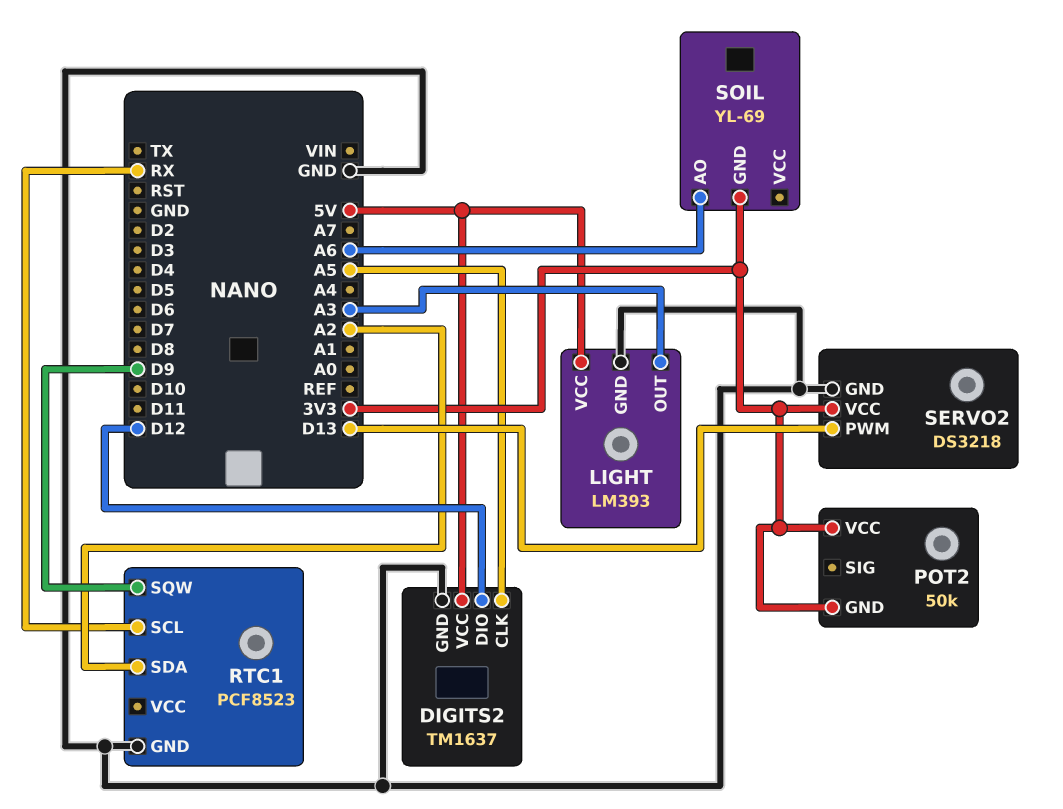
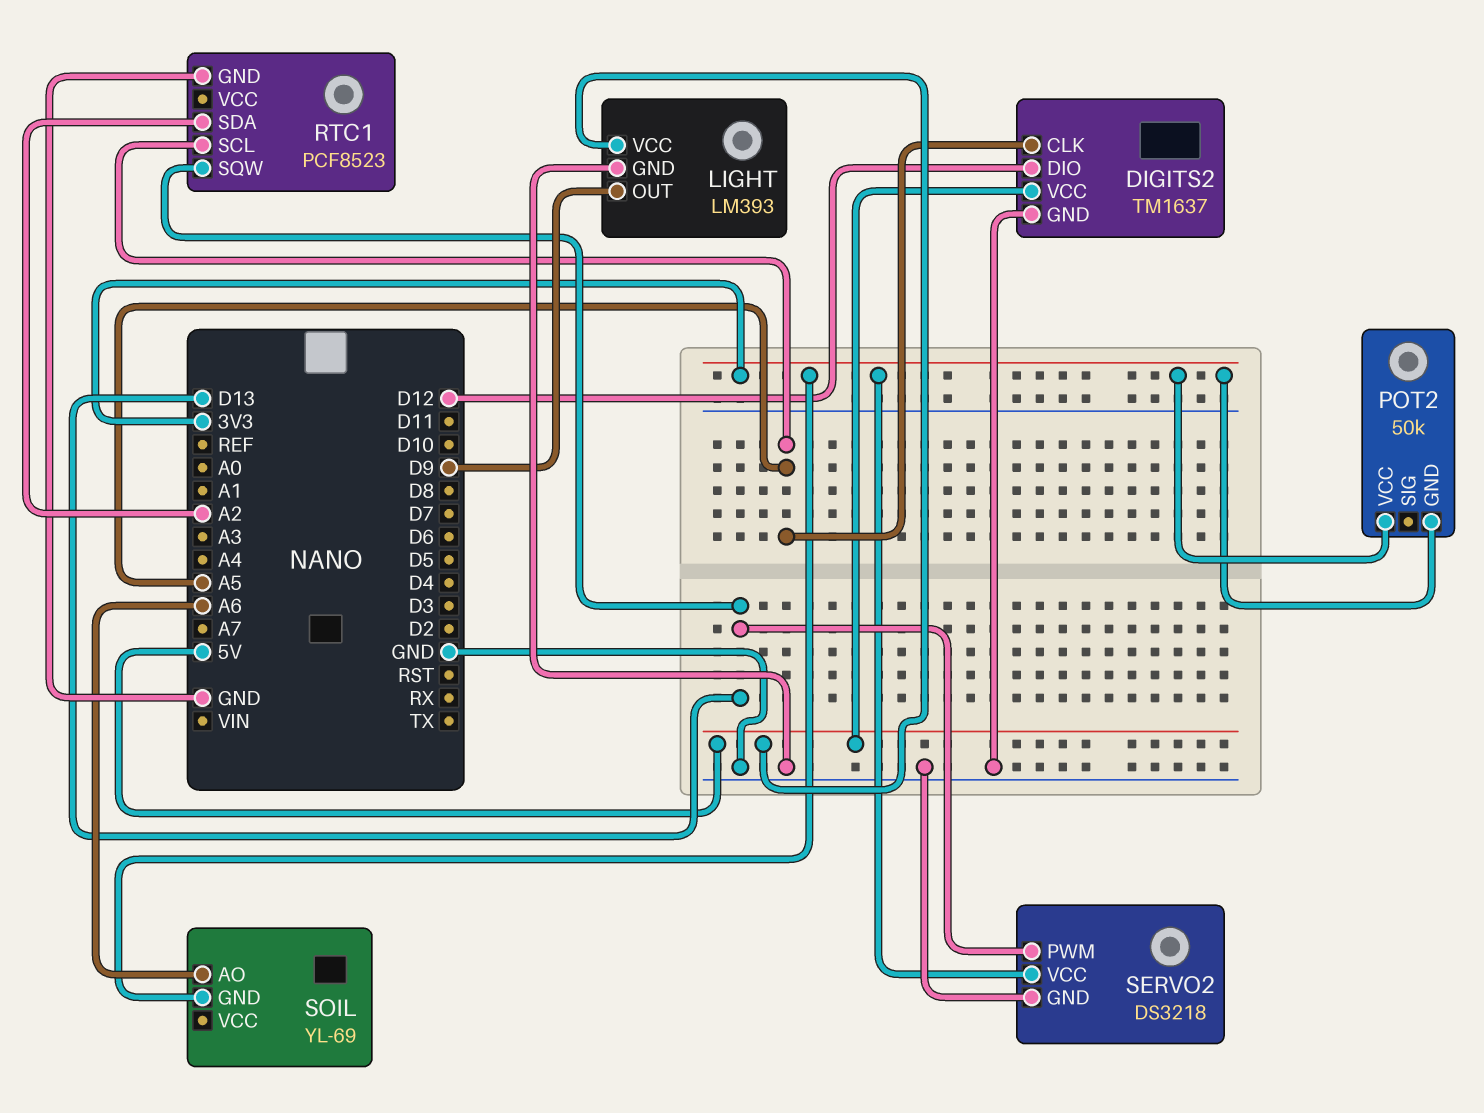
LIGHT pin OUT: A3 -> D9
RTC1 pin SCL: RX -> A5
RTC1 pin SQW: D9 -> D13

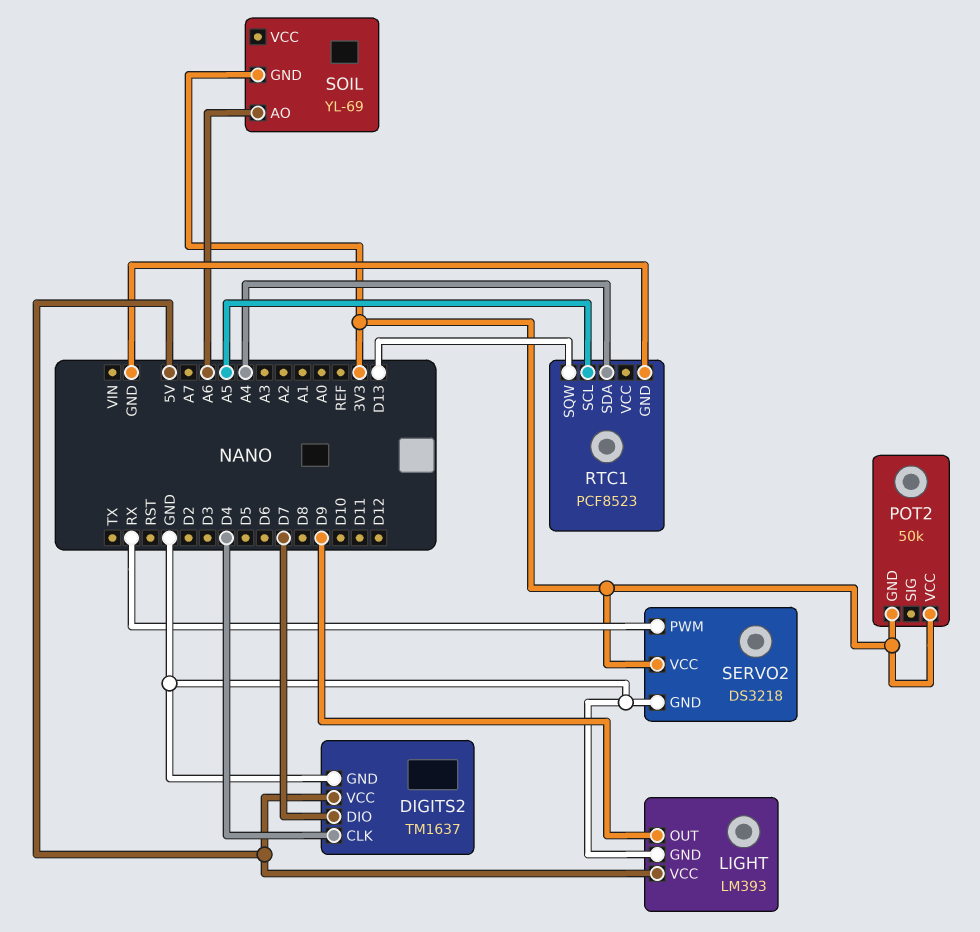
DIGITS2 pin CLK: A5 -> D4
DIGITS2 pin DIO: D12 -> D7
RTC1 pin SDA: A2 -> A4
SERVO2 pin PWM: D13 -> RX

